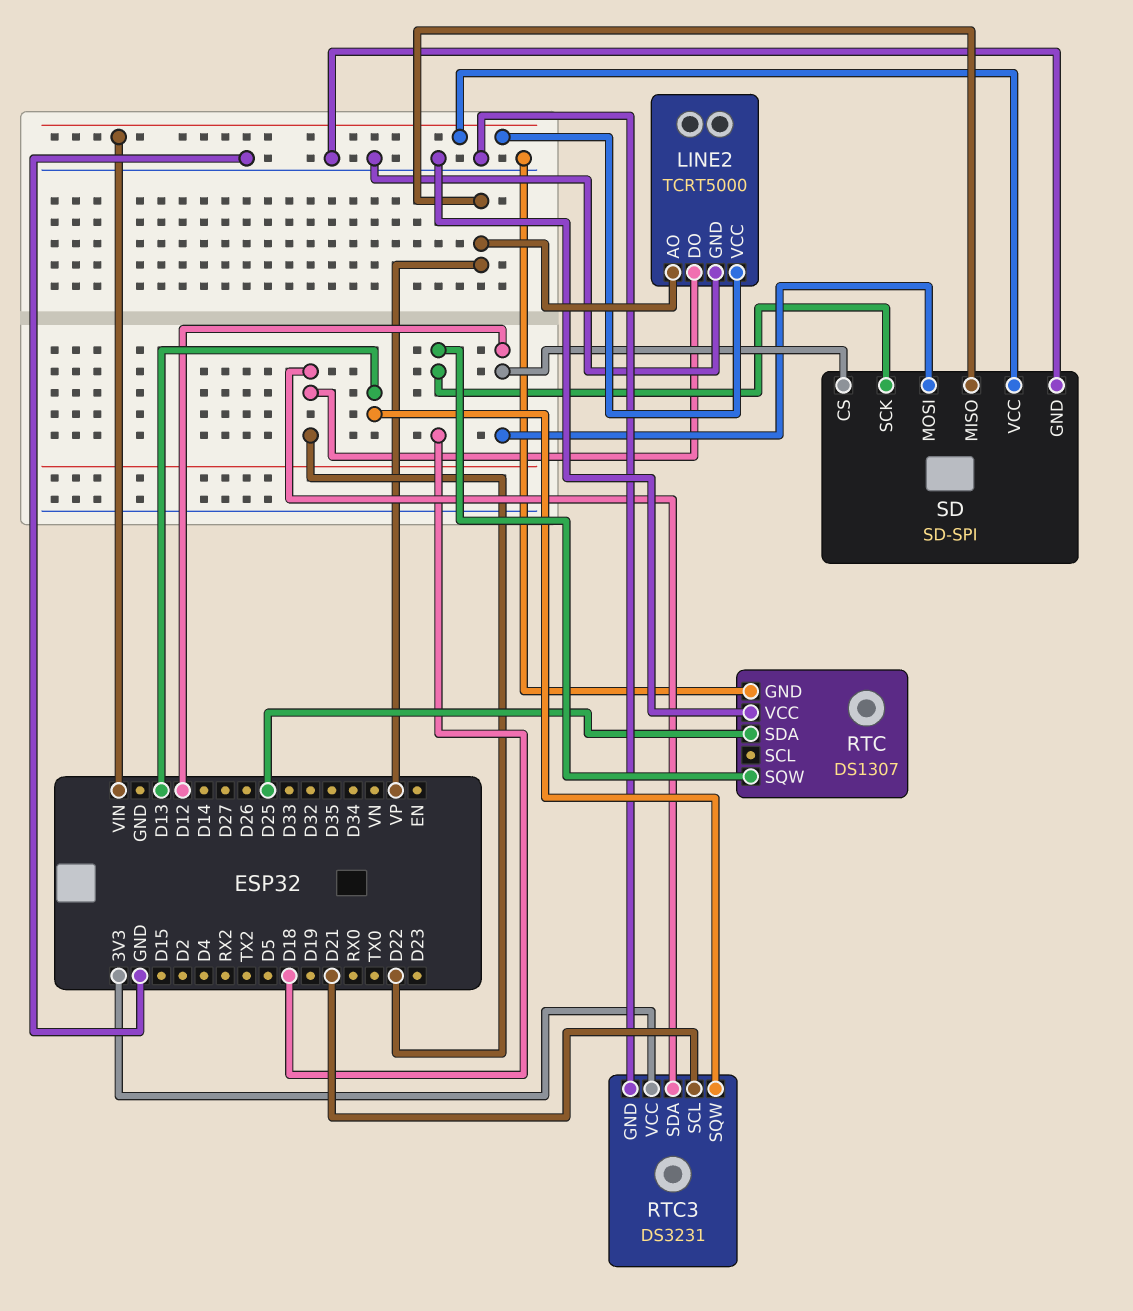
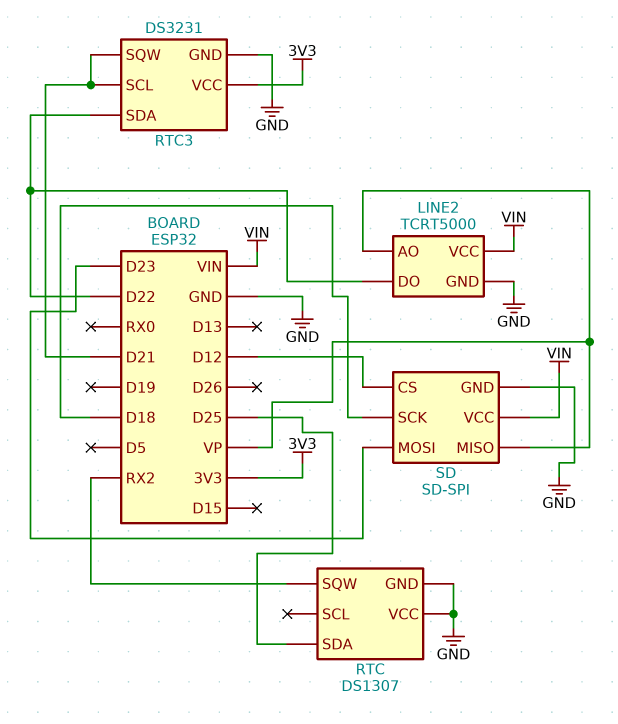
RTC pin SQW: D18 -> RX2
RTC3 pin SQW: D13 -> D21
SD pin MOSI: D12 -> D23

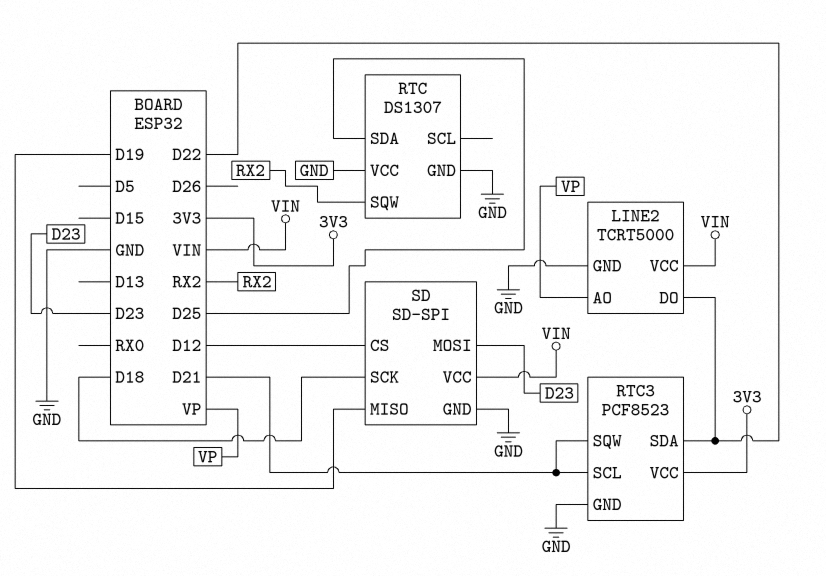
RTC3: DS3231 -> PCF8523
SD pin MISO: VP -> D19

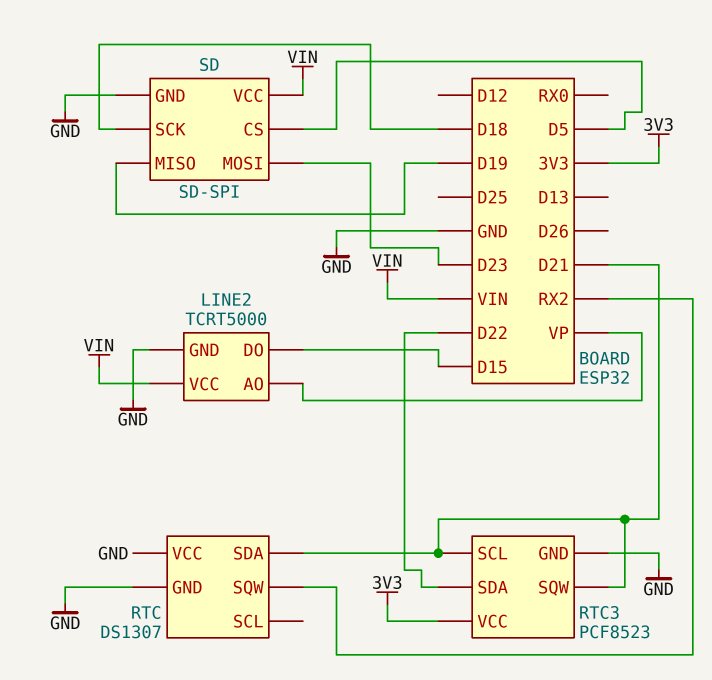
LINE2 pin DO: D22 -> D15
RTC pin SDA: D25 -> D21
SD pin CS: D12 -> D5

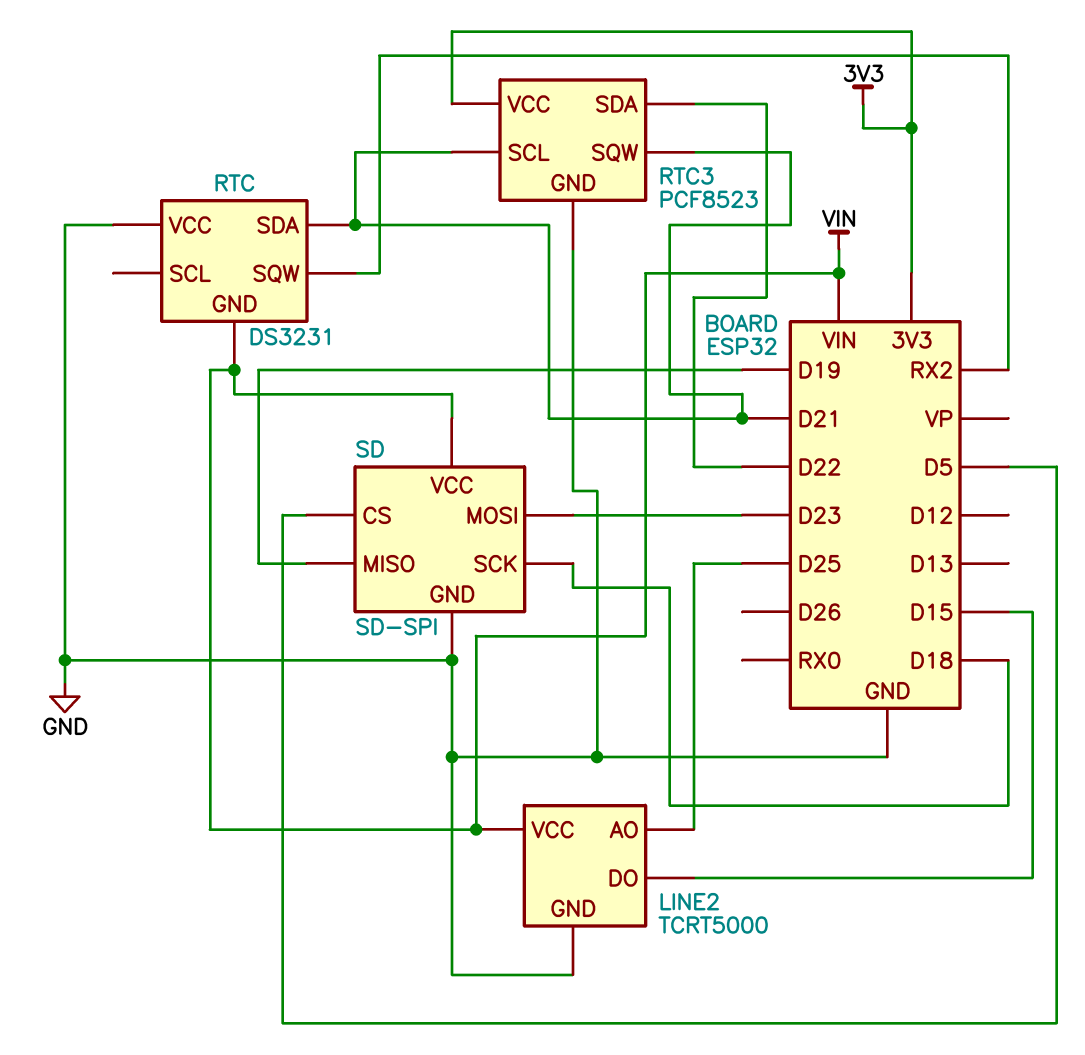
LINE2 pin AO: VP -> D25
RTC: DS1307 -> DS3231
RTC pin GND: GND -> VIN

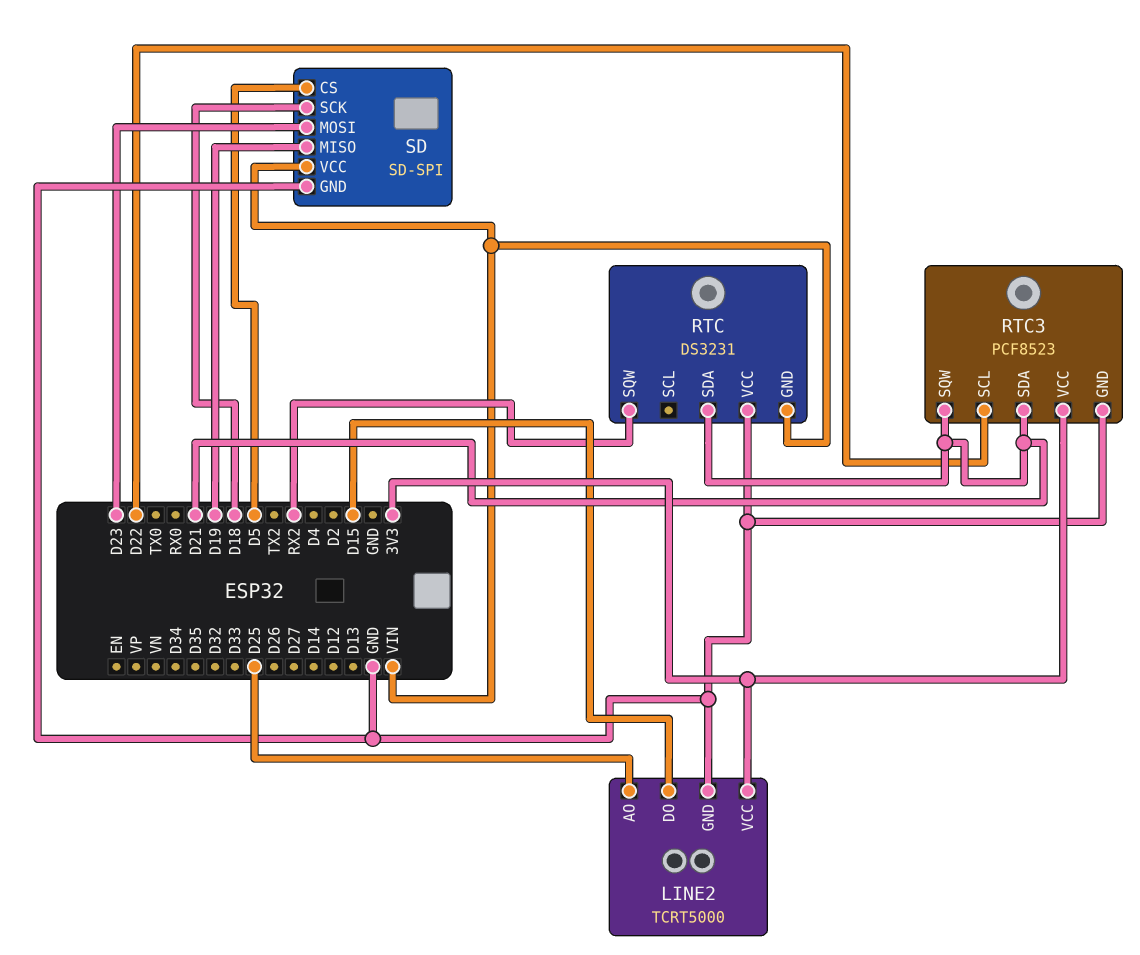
LINE2 pin VCC: VIN -> 3V3
RTC3 pin SCL: D21 -> D22
RTC3 pin SDA: D22 -> D21

